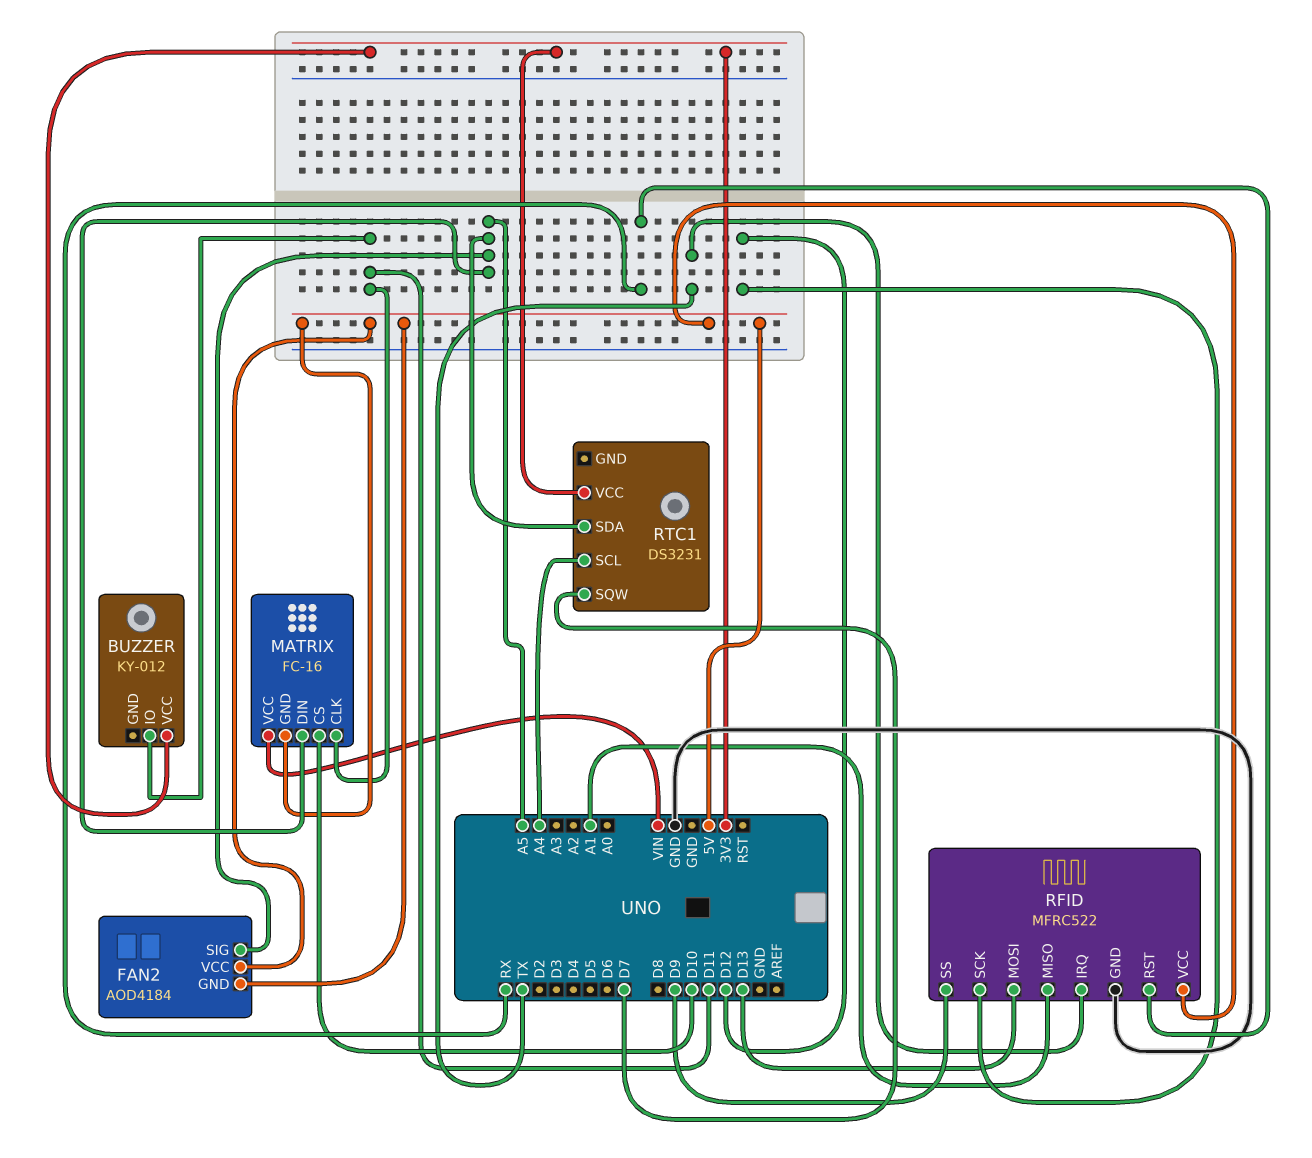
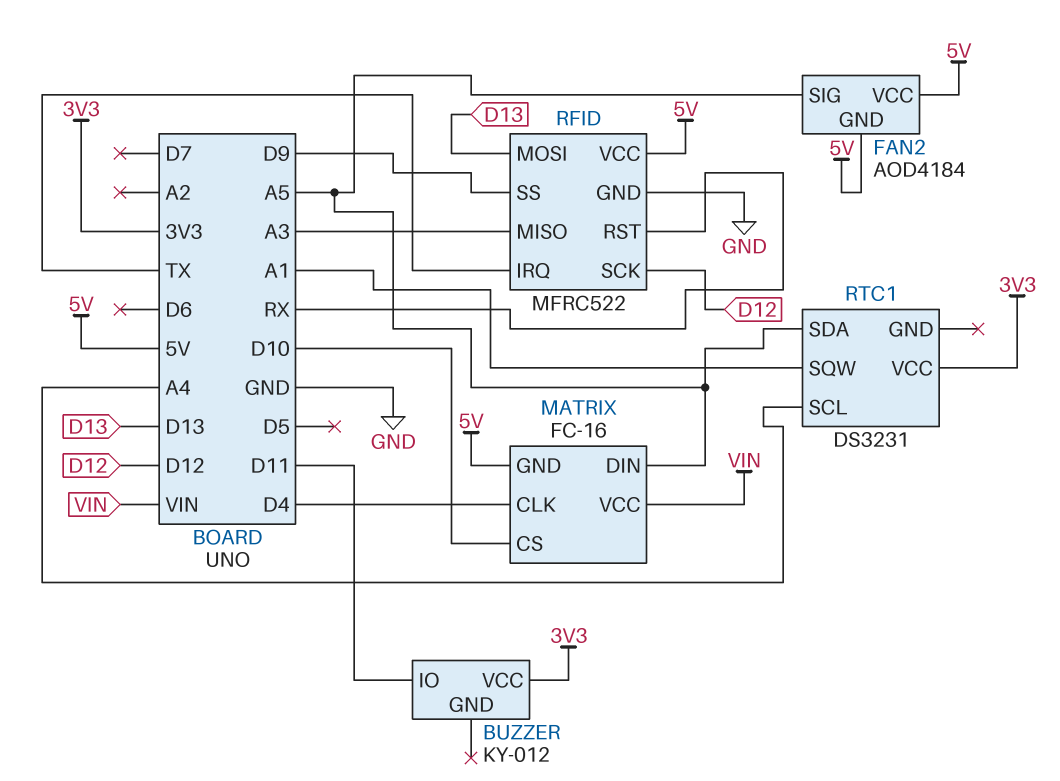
MATRIX pin CLK: D11 -> D4
RFID pin MISO: A1 -> A3
RTC1 pin SQW: D7 -> A1

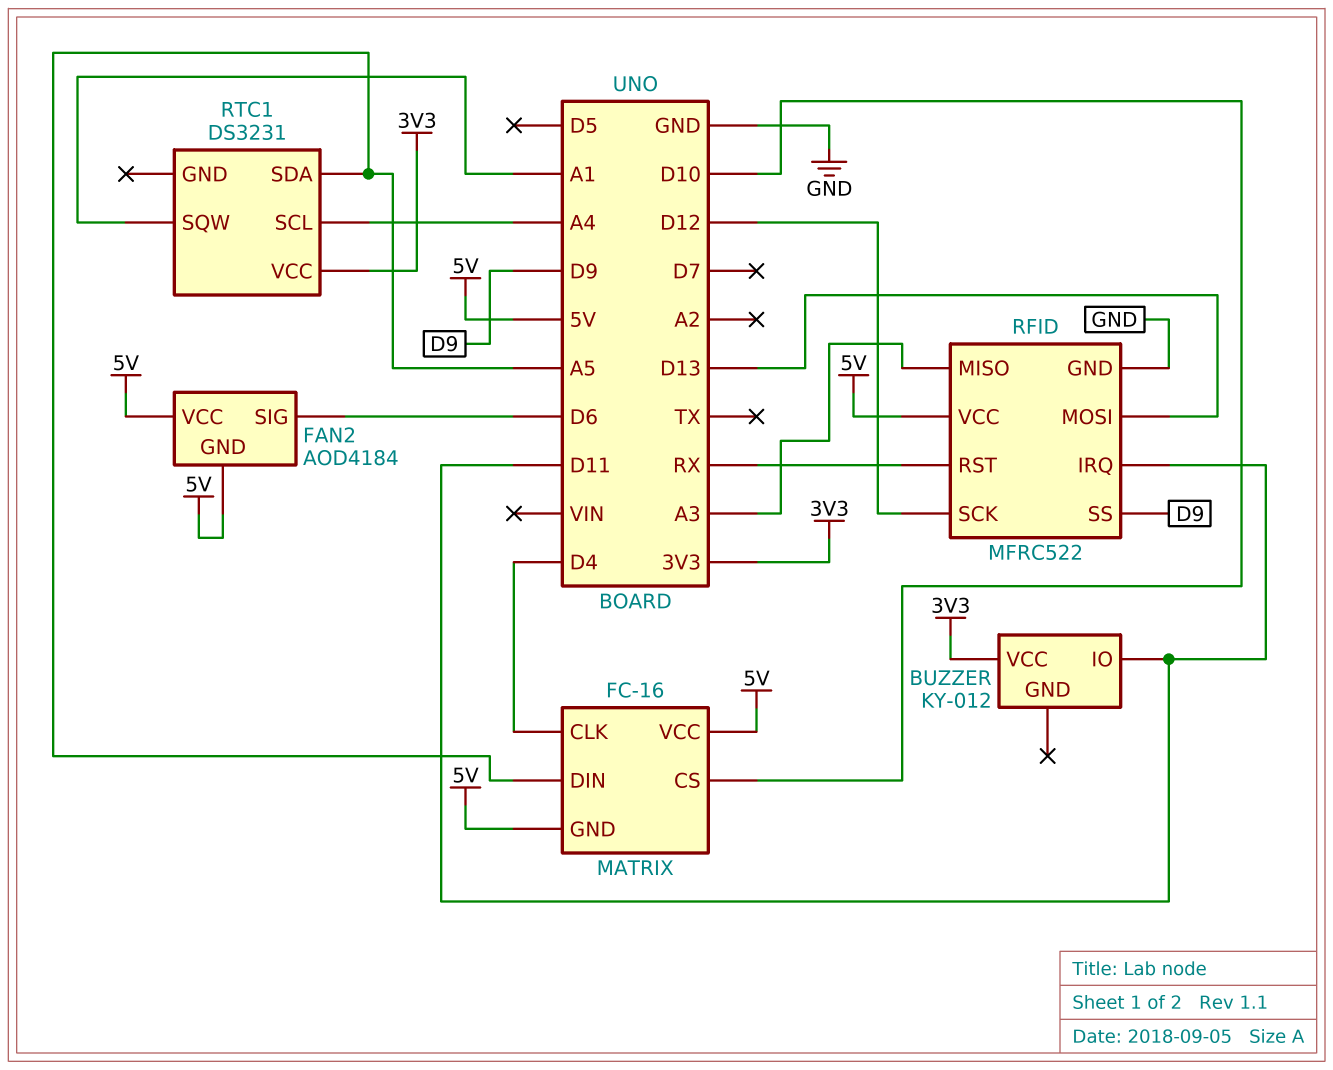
FAN2 pin SIG: A5 -> D6
MATRIX pin VCC: VIN -> 5V
RFID pin IRQ: TX -> D11

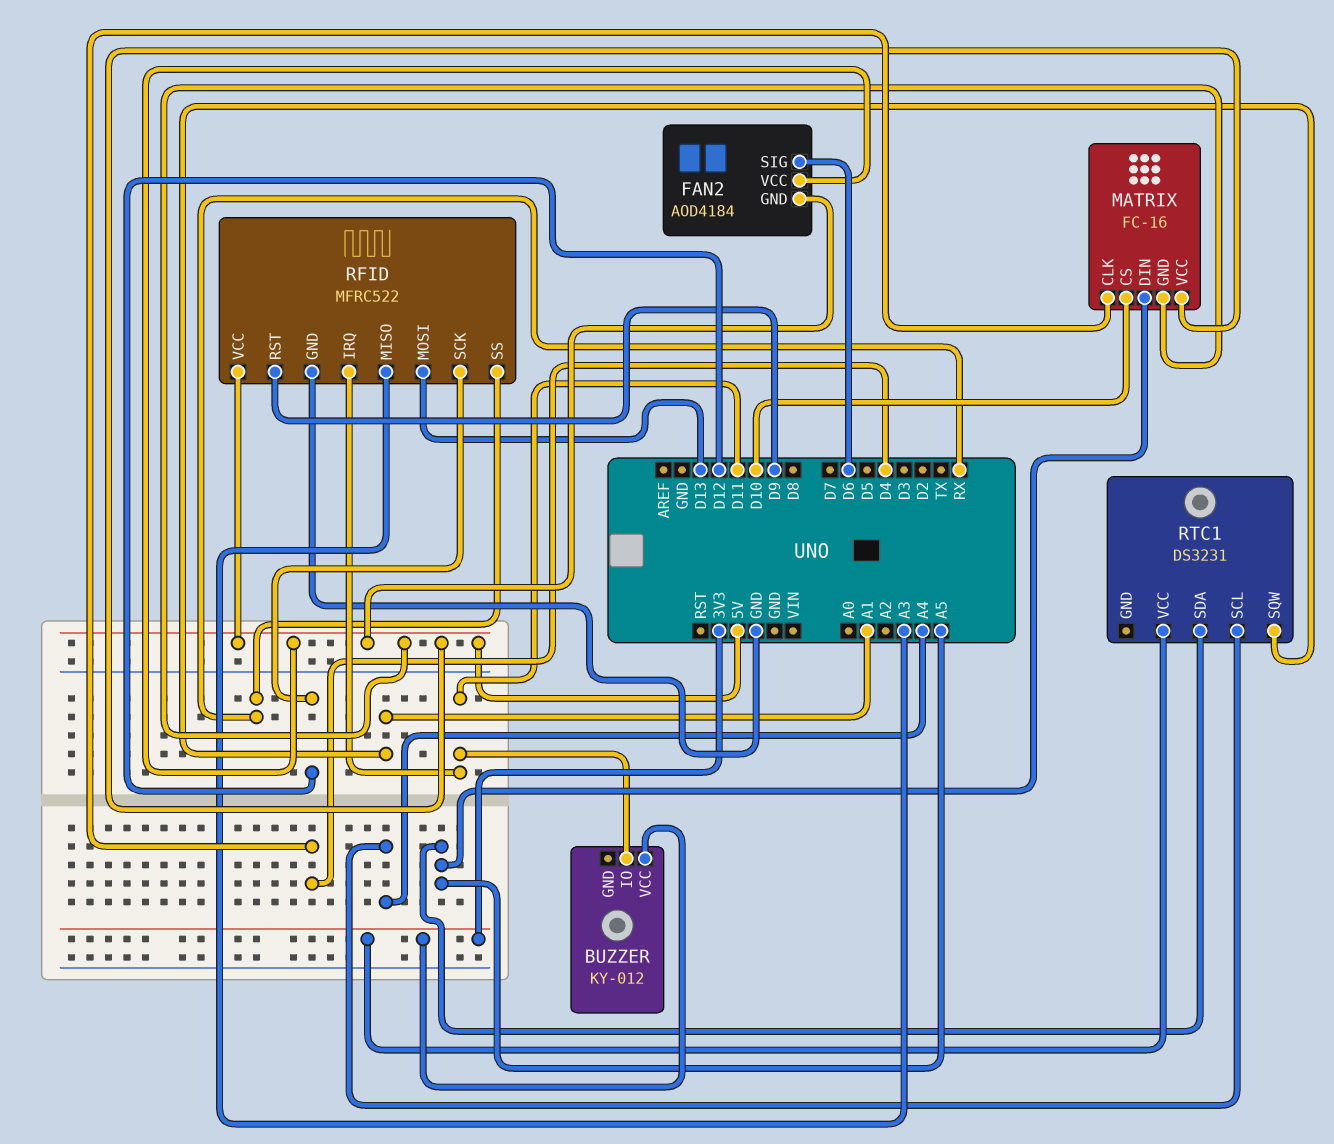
RFID pin RST: RX -> D9
RFID pin SS: D9 -> RX

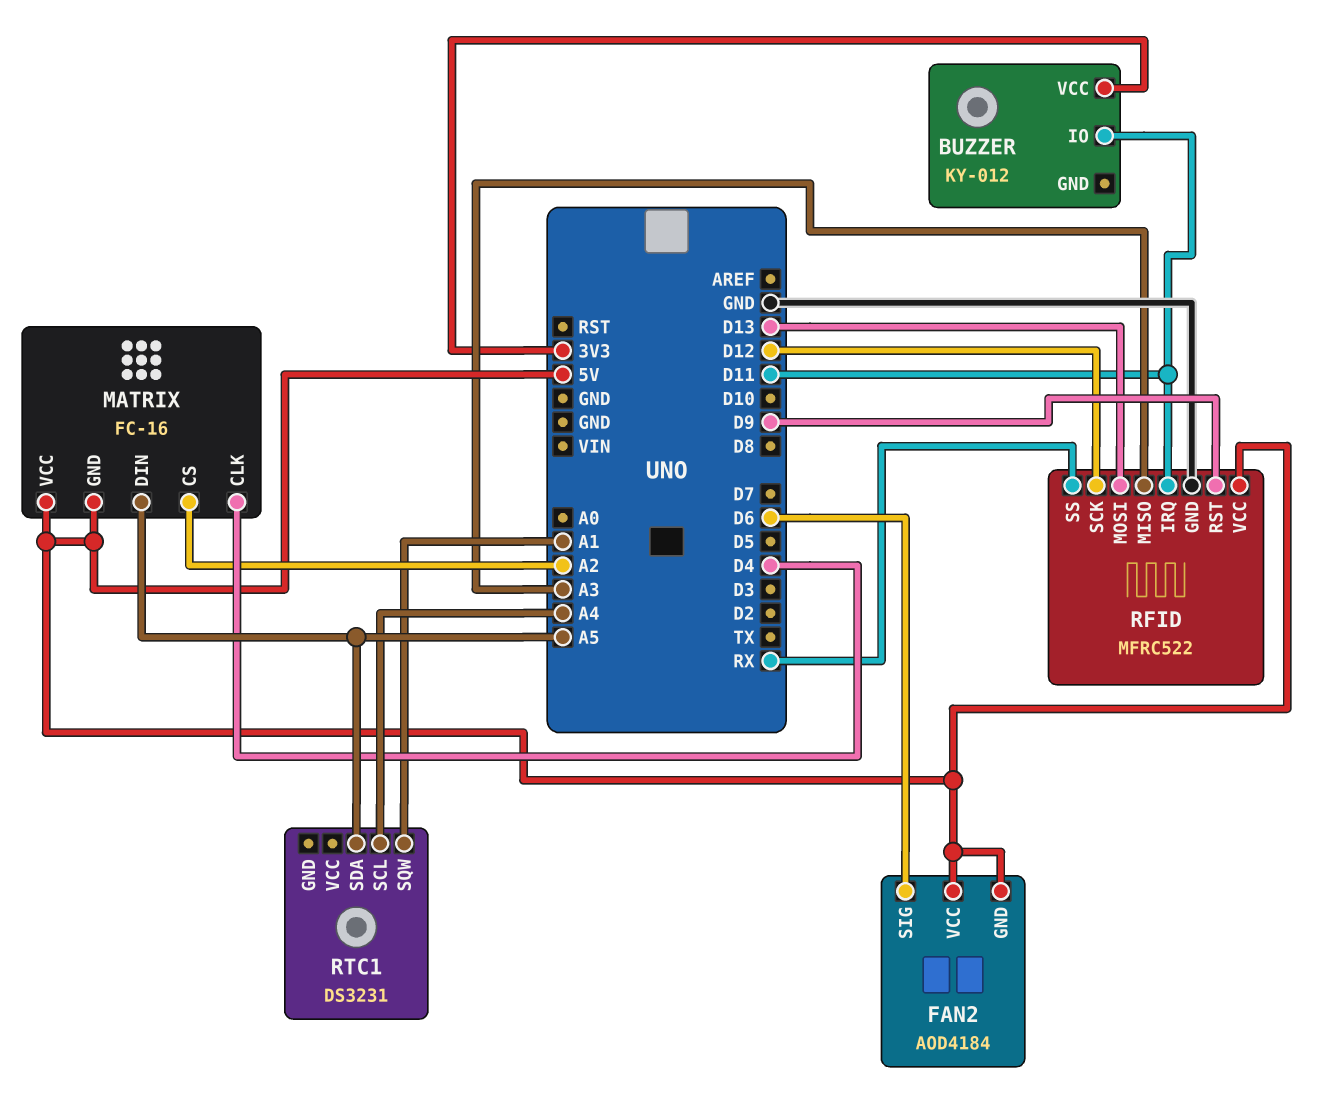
MATRIX pin CS: D10 -> A2
RTC1 pin VCC: 3V3 -> none

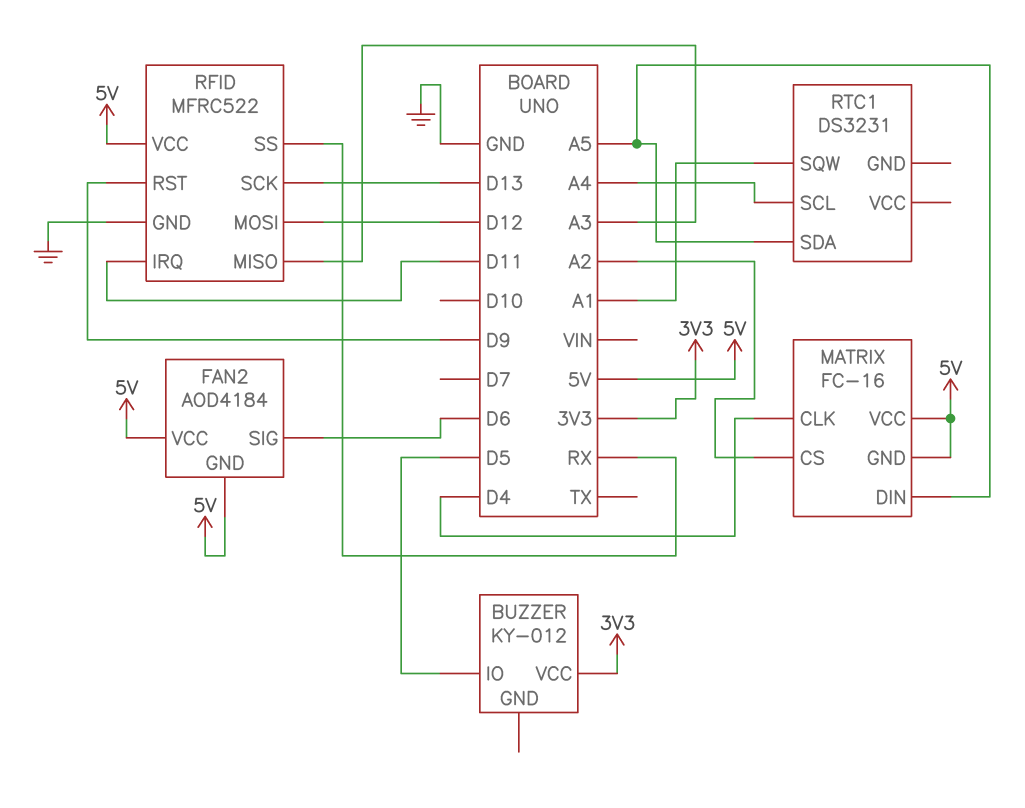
BUZZER pin IO: D11 -> D5
RFID pin MOSI: D13 -> D12
RFID pin SCK: D12 -> D13

